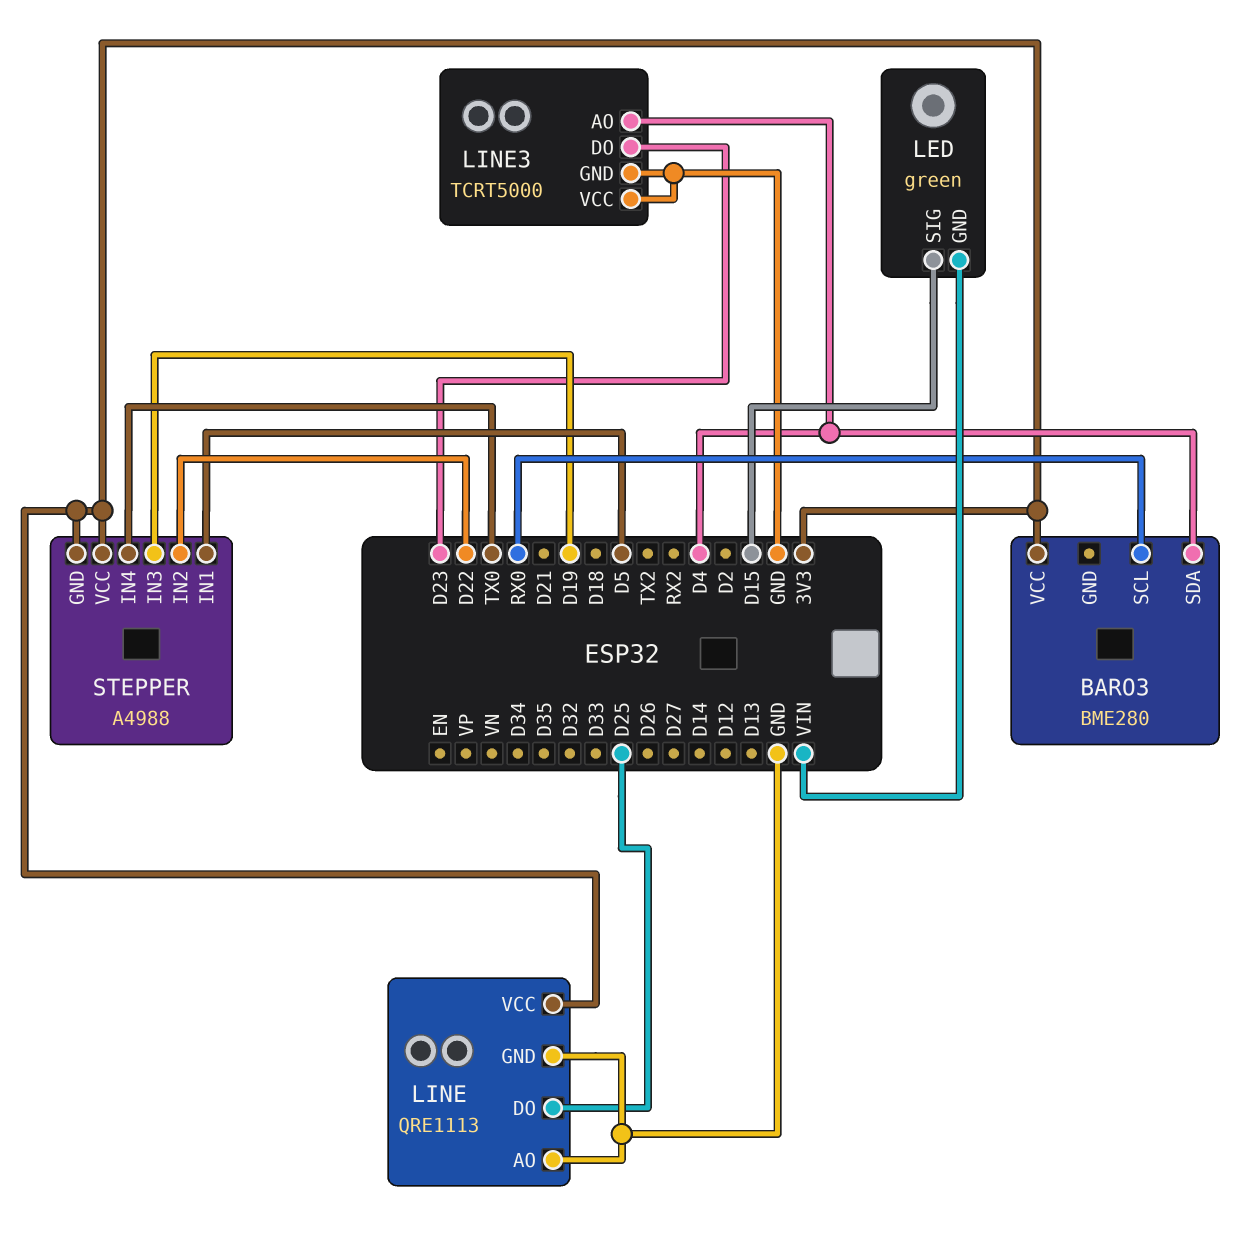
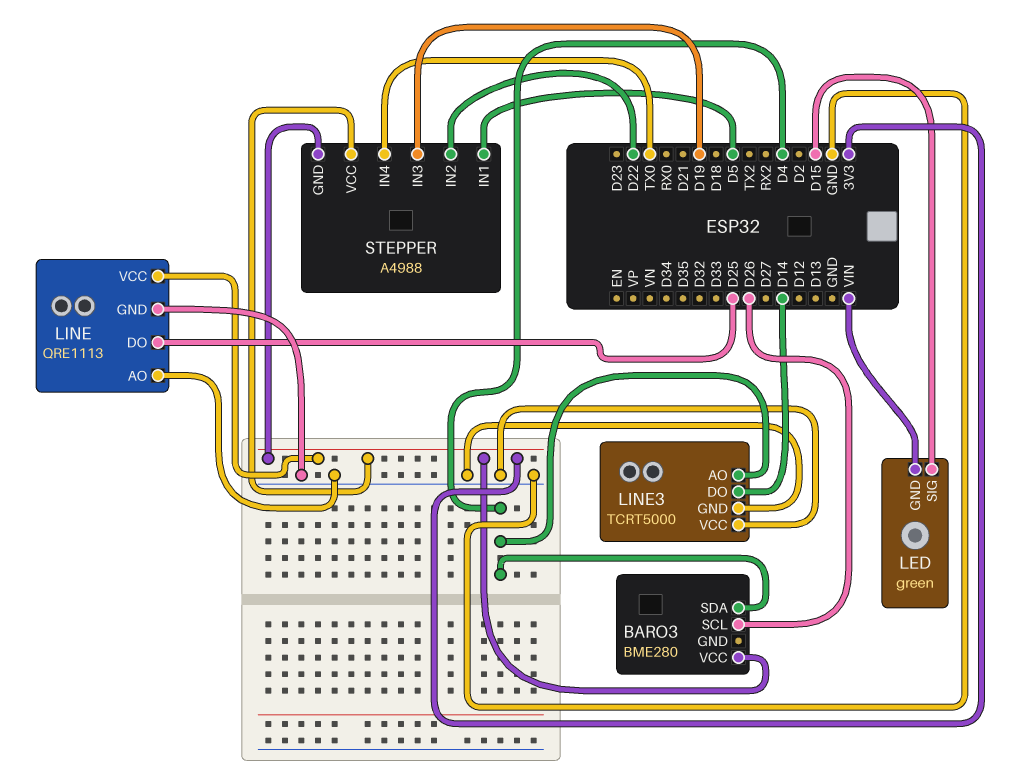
BARO3 pin SCL: RX0 -> D26
LINE3 pin DO: D23 -> D14

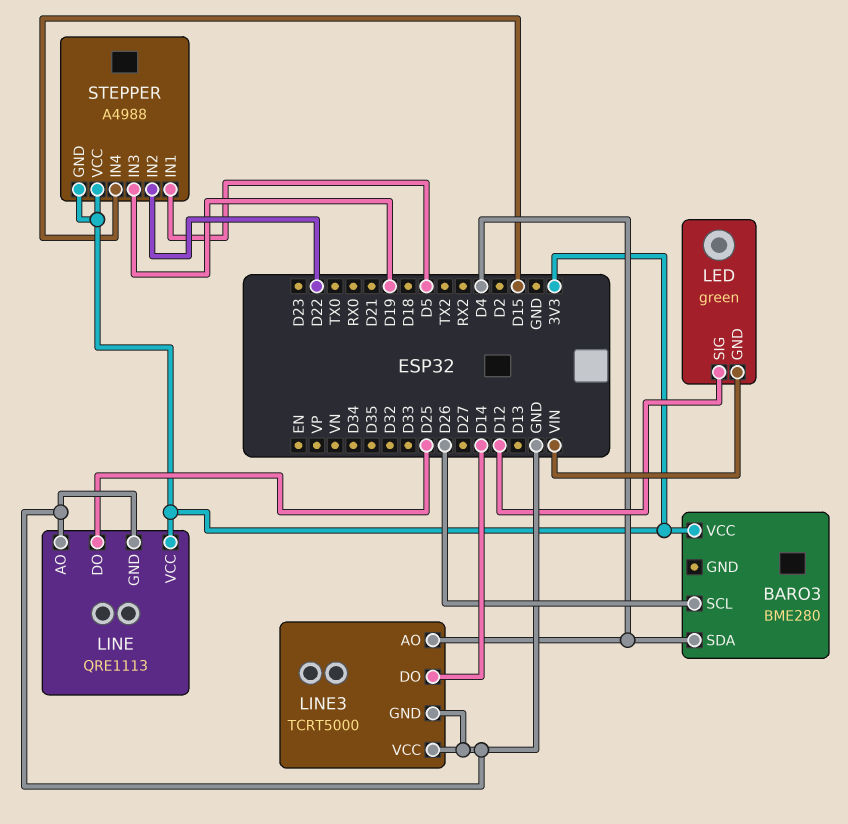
LED pin SIG: D15 -> D12
STEPPER pin IN4: TX0 -> D15

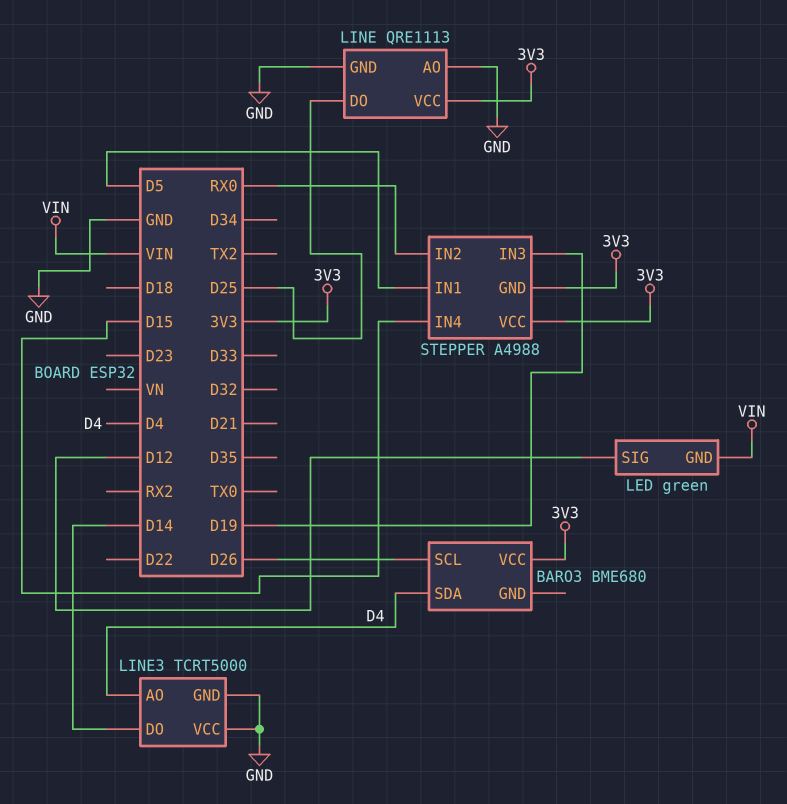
BARO3: BME280 -> BME680
STEPPER pin IN2: D22 -> RX0

